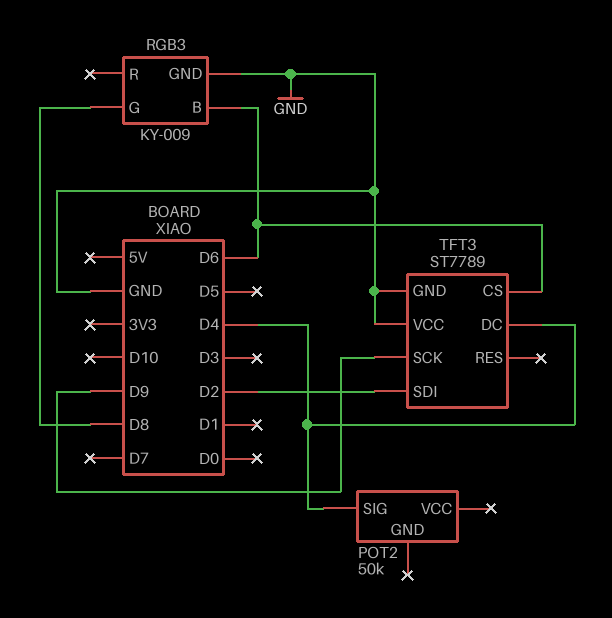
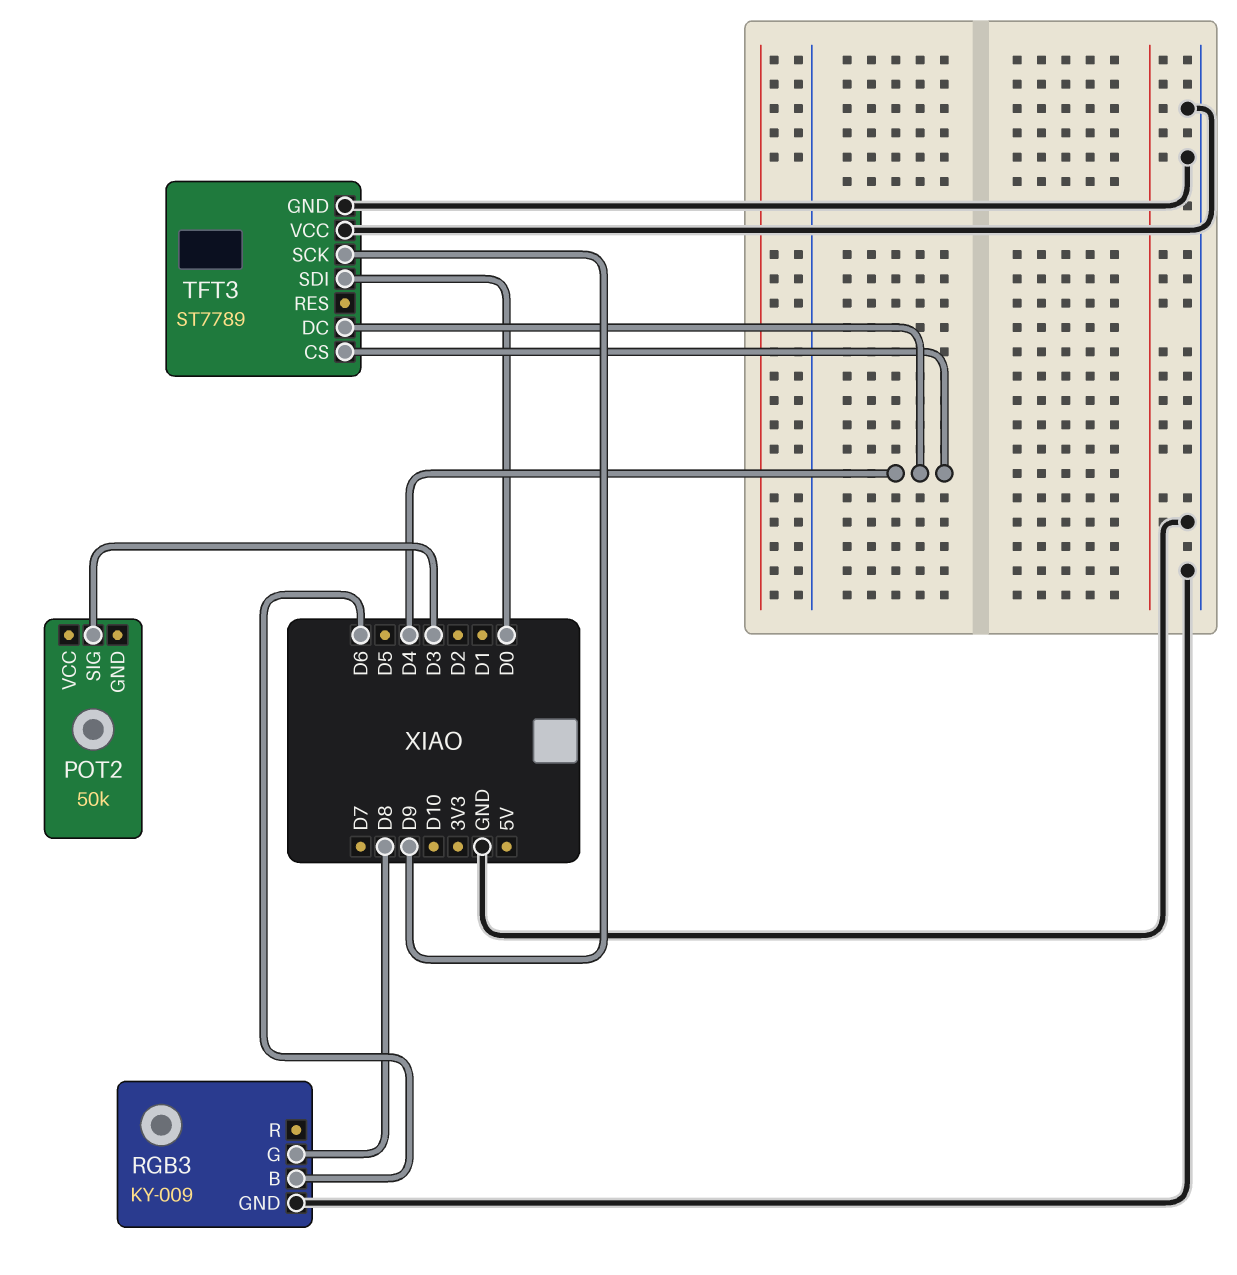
POT2 pin SIG: D4 -> D3
TFT3 pin CS: D6 -> D4
TFT3 pin SDI: D2 -> D0

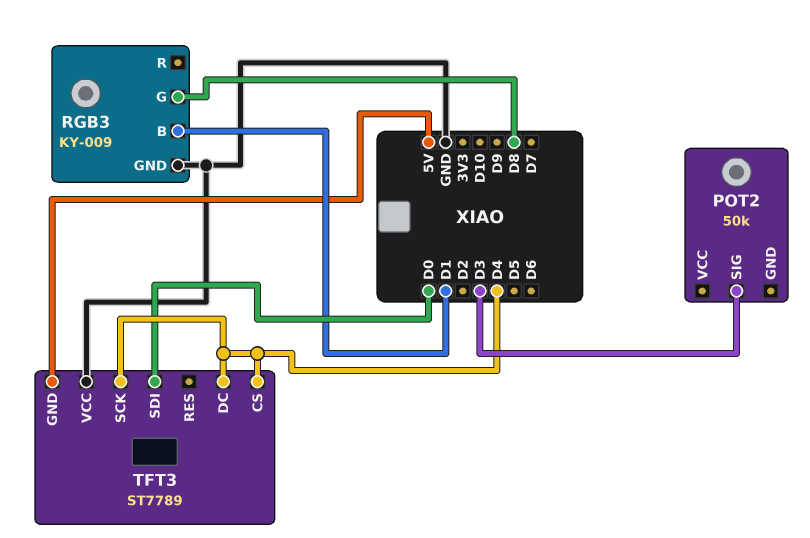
RGB3 pin B: D6 -> D1
TFT3 pin GND: GND -> 5V
TFT3 pin SCK: D9 -> D4

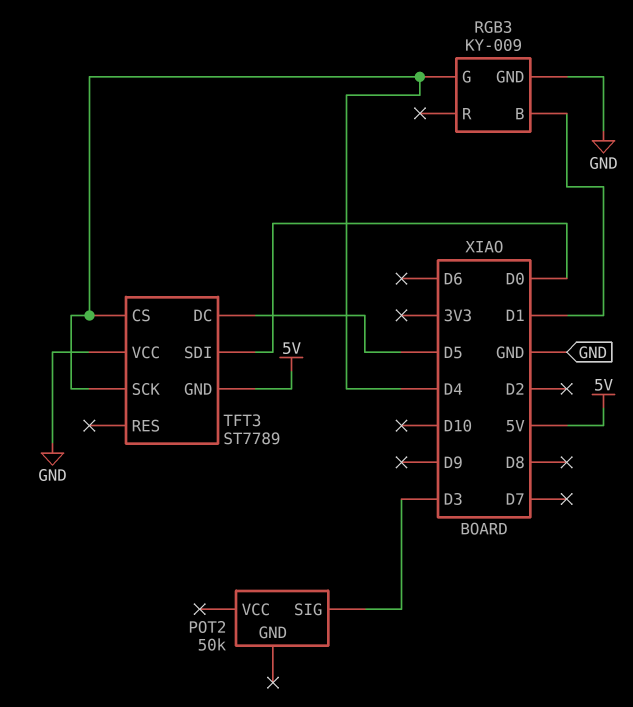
RGB3 pin G: D8 -> D4
TFT3 pin DC: D4 -> D5

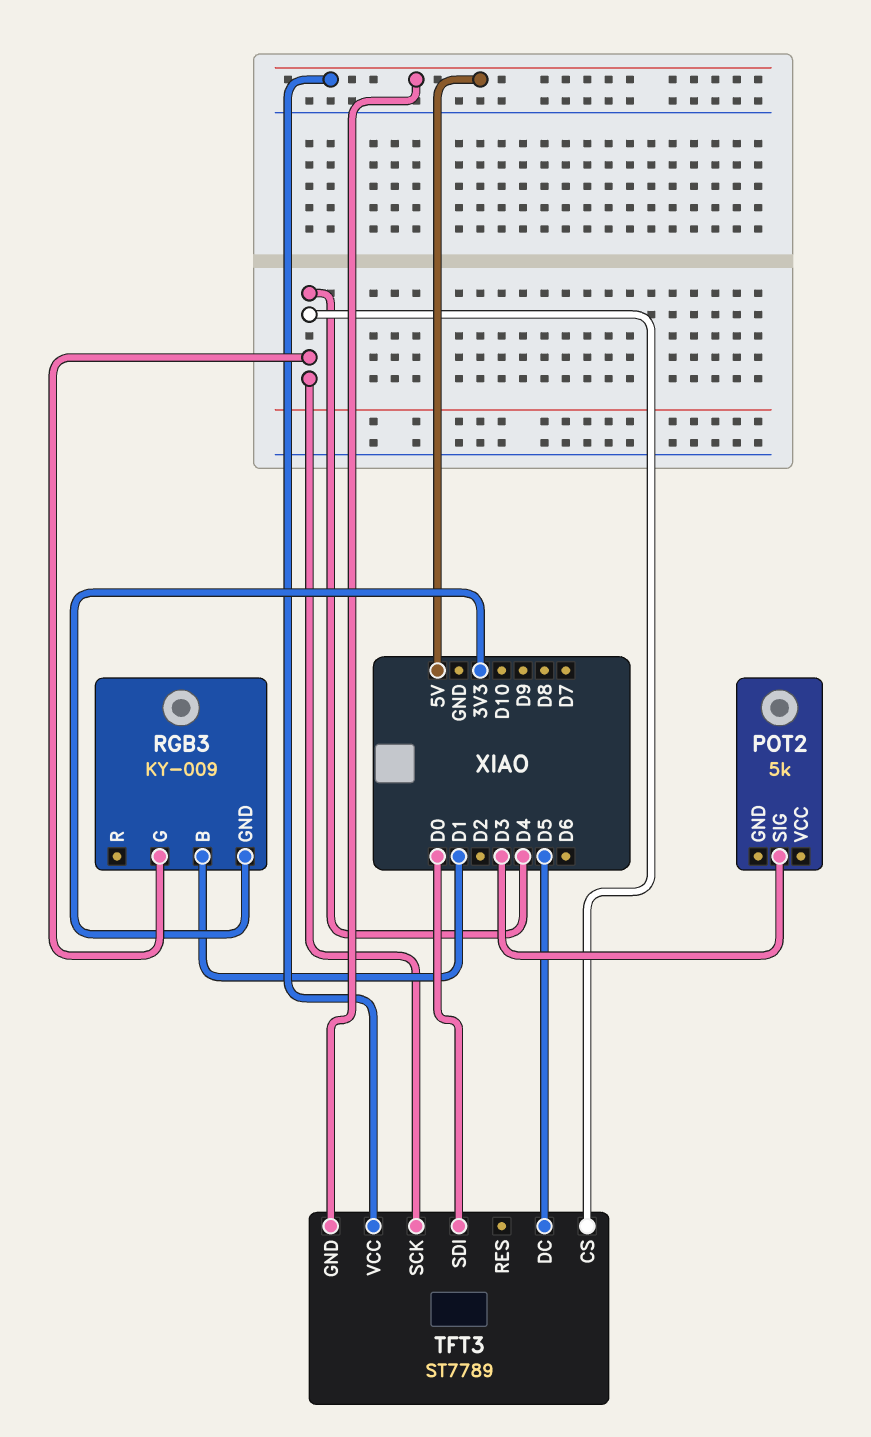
POT2: 50k -> 5k
RGB3 pin GND: GND -> 3V3
TFT3 pin VCC: GND -> 5V

